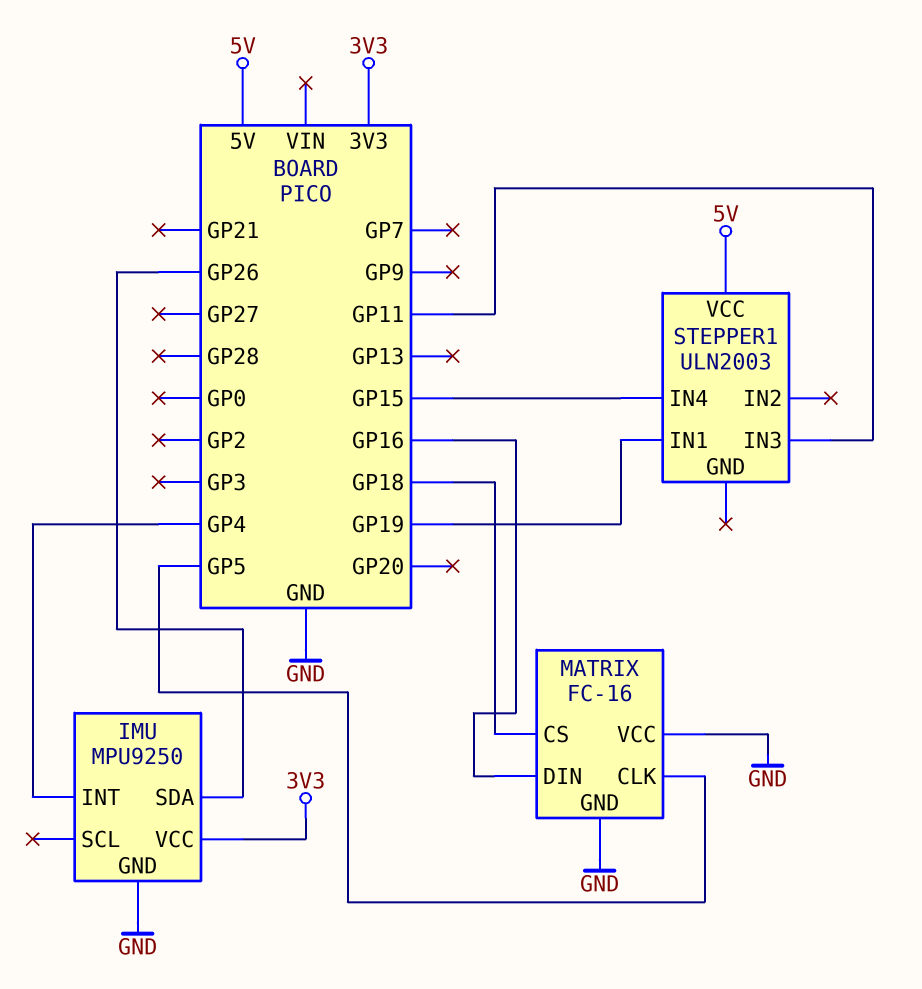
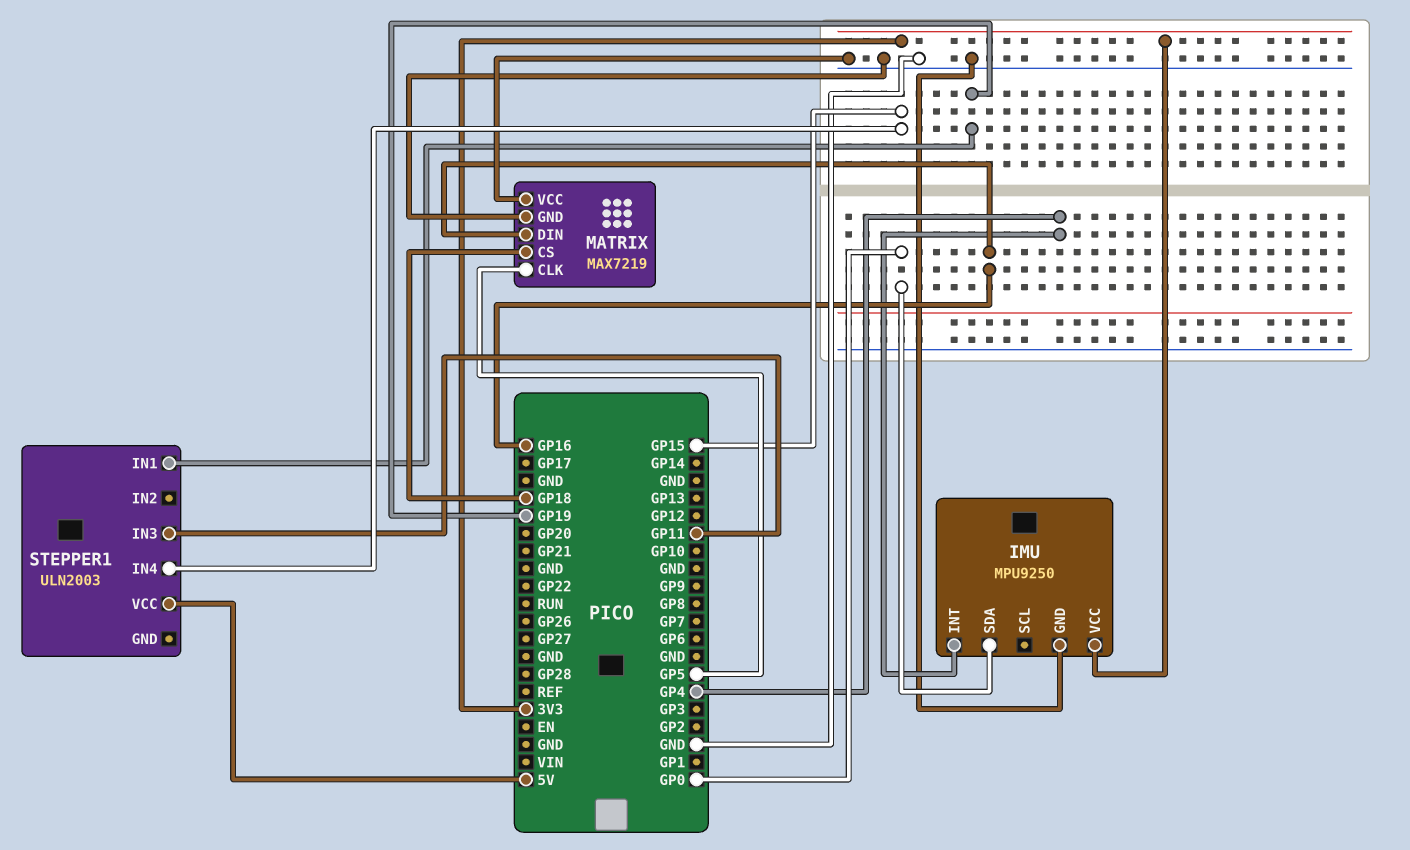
IMU pin SDA: GP26 -> GP0
MATRIX: FC-16 -> MAX7219

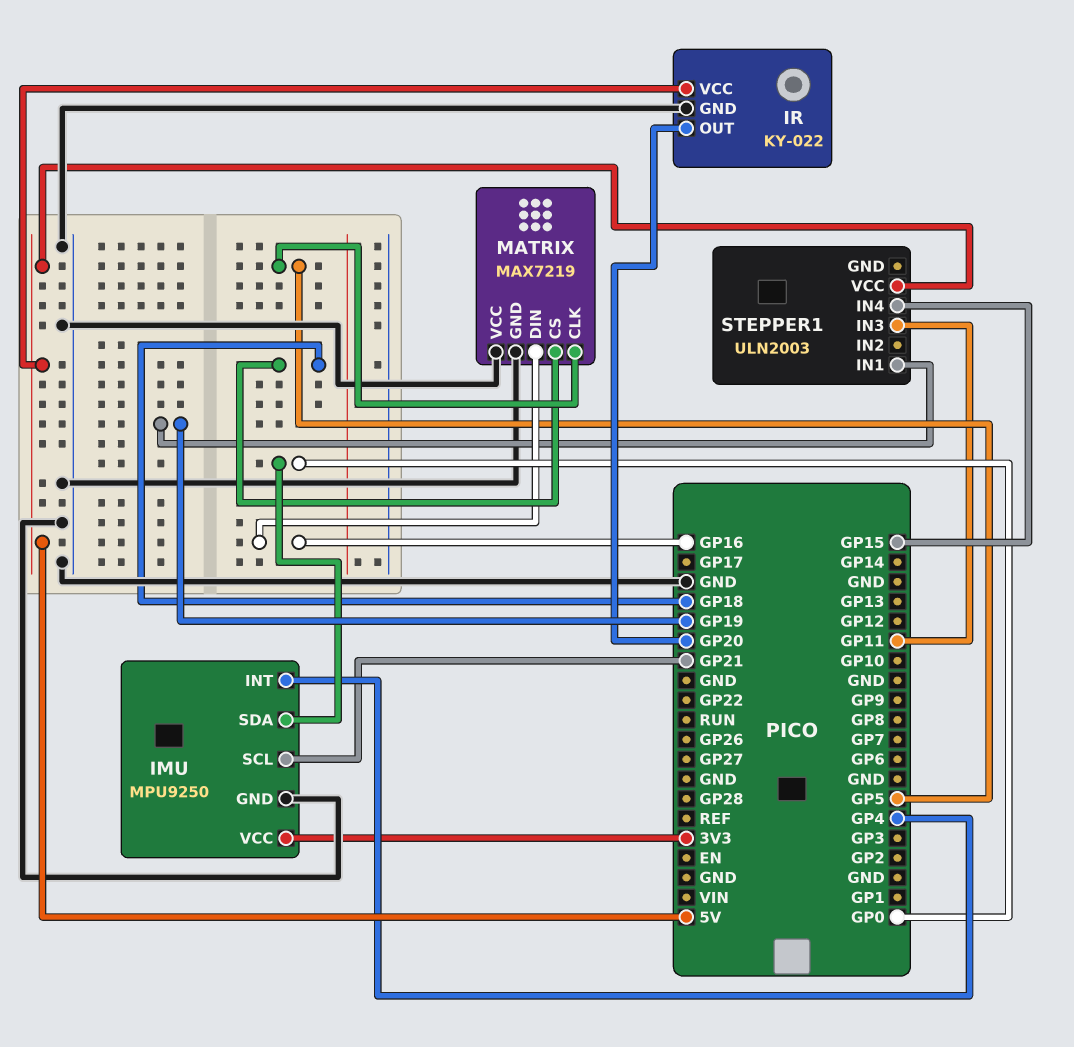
IMU pin SCL: none -> GP21
IR: none -> KY-022
IR pin GND: none -> GND
IR pin OUT: none -> GP20
IR pin VCC: none -> 5V

